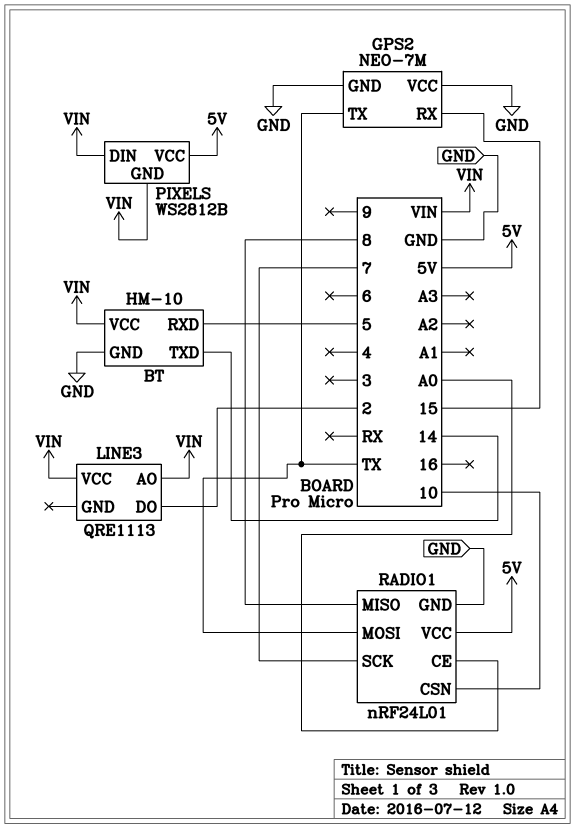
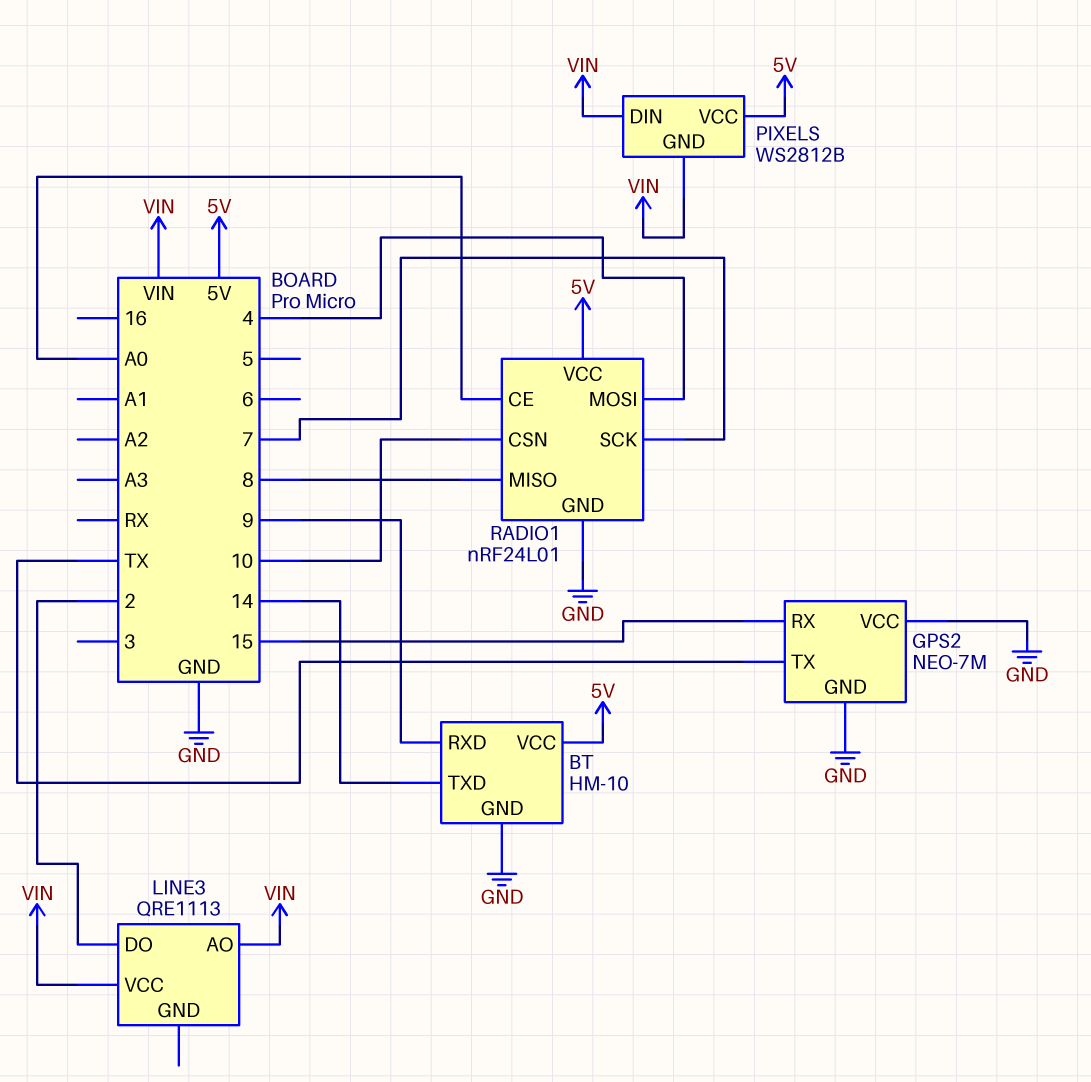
BT pin RXD: 5 -> 9
BT pin VCC: VIN -> 5V
RADIO1 pin MOSI: TX -> 4

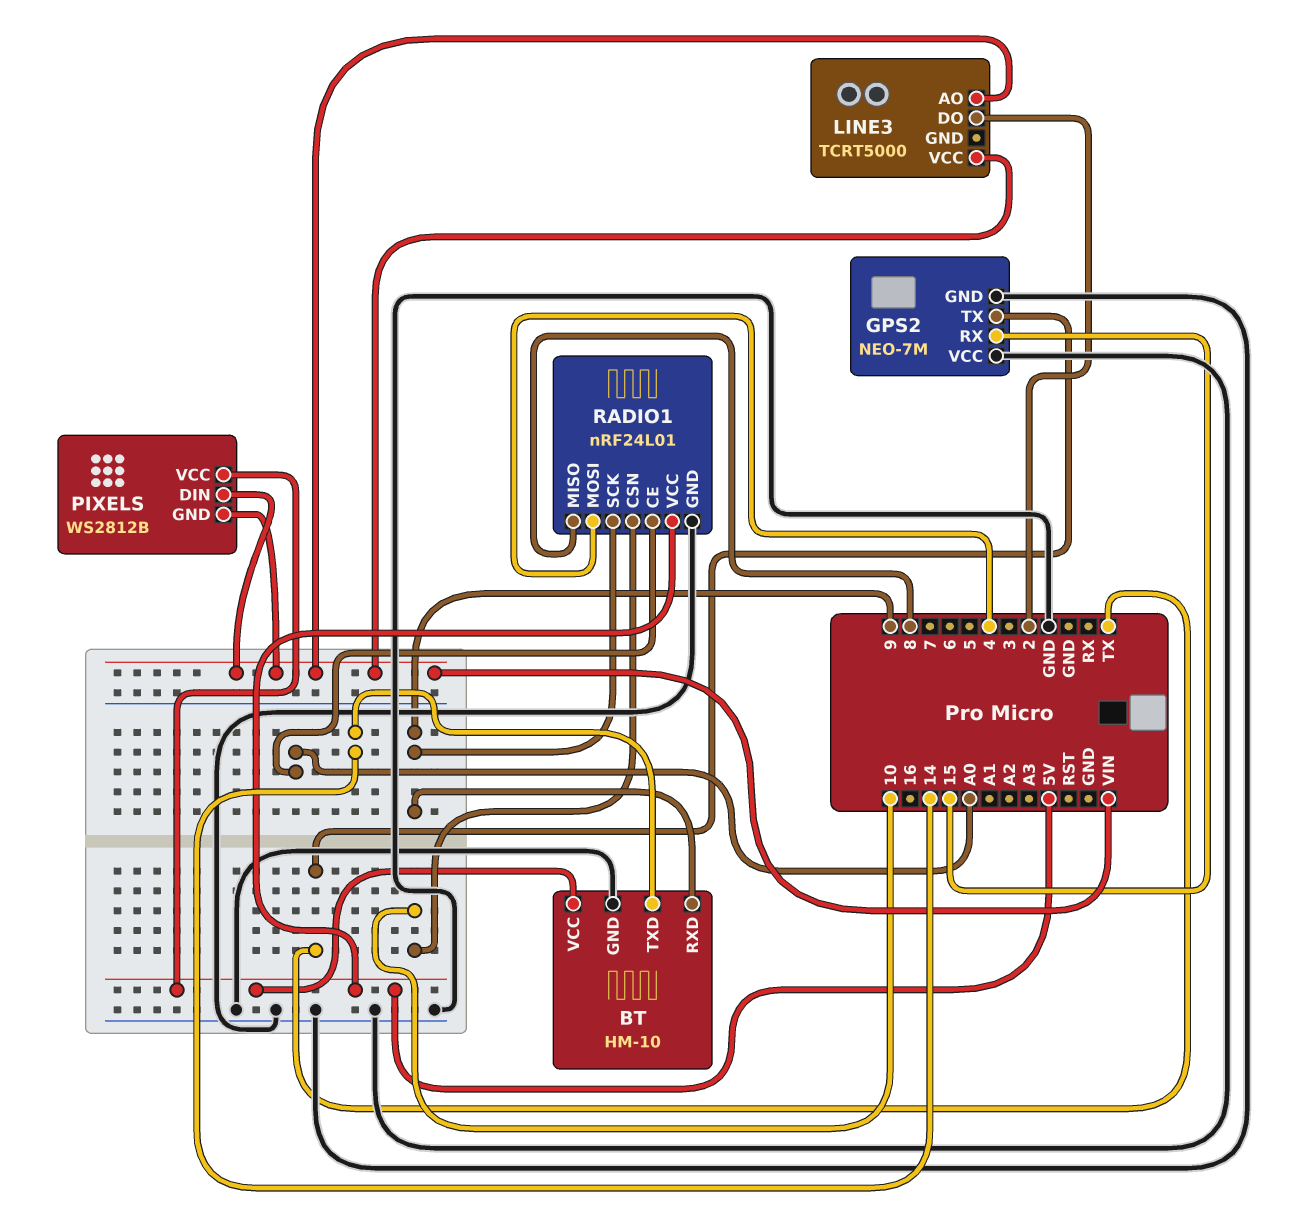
LINE3: QRE1113 -> TCRT5000
RADIO1 pin SCK: 7 -> 9

